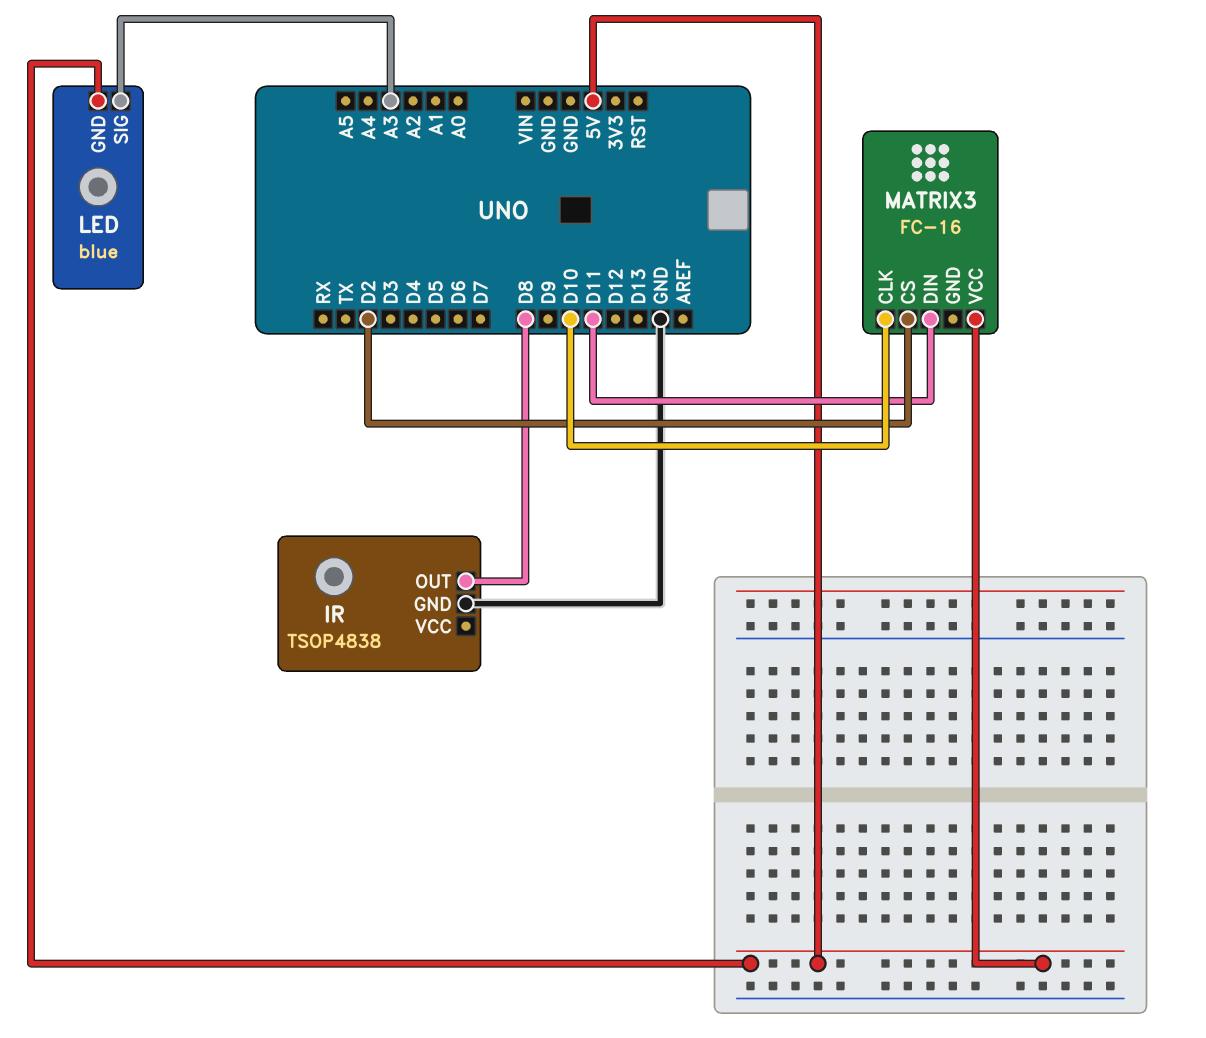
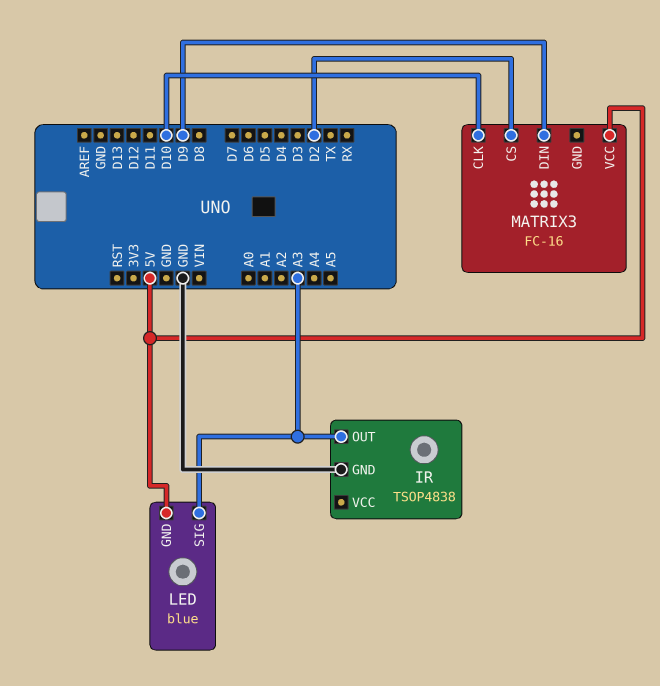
IR pin OUT: D8 -> A3
MATRIX3 pin DIN: D11 -> D9

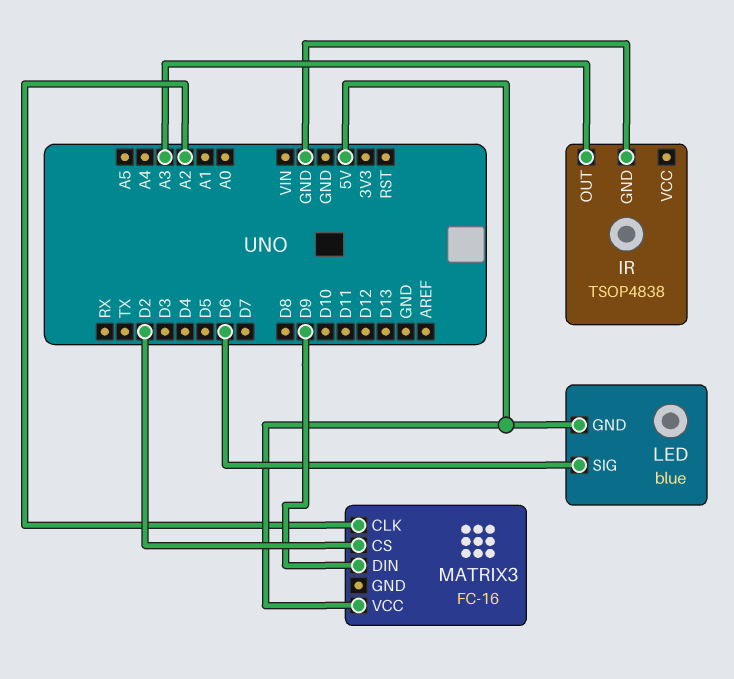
LED pin SIG: A3 -> D6
MATRIX3 pin CLK: D10 -> A2

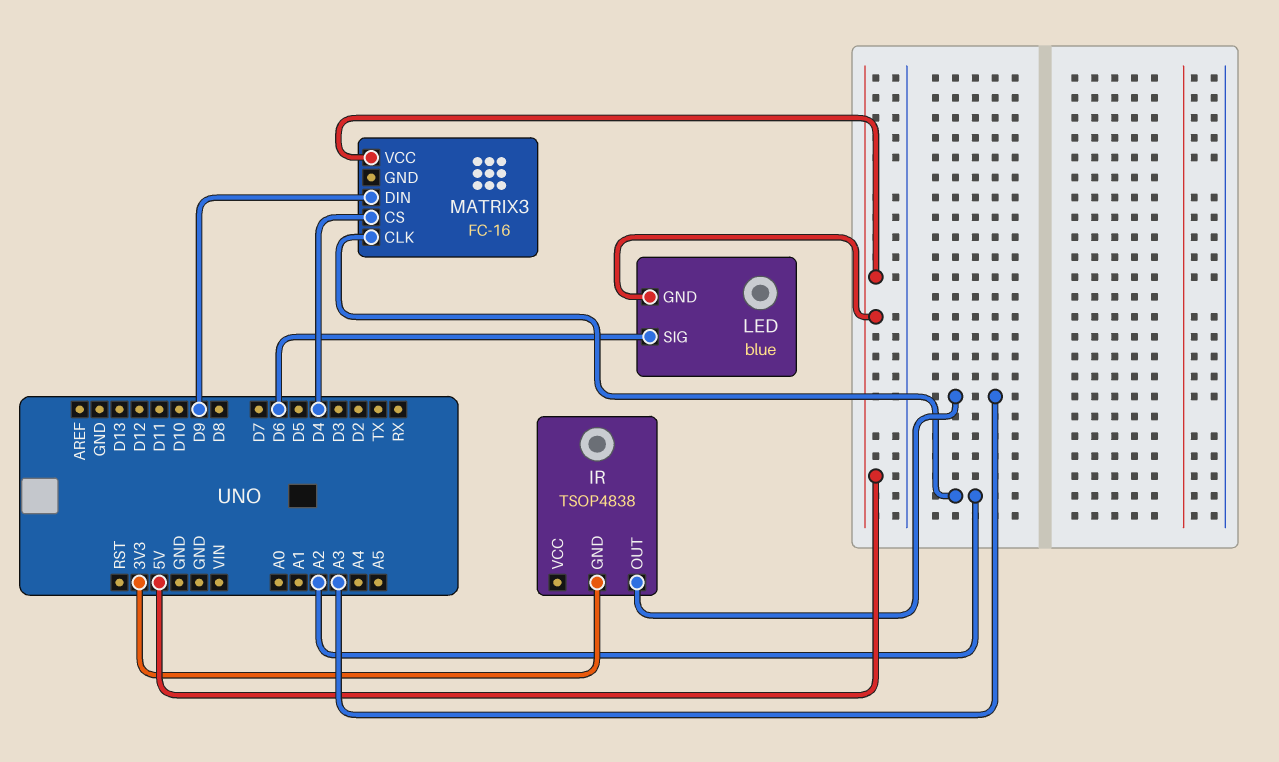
IR pin GND: GND -> 3V3
MATRIX3 pin CS: D2 -> D4

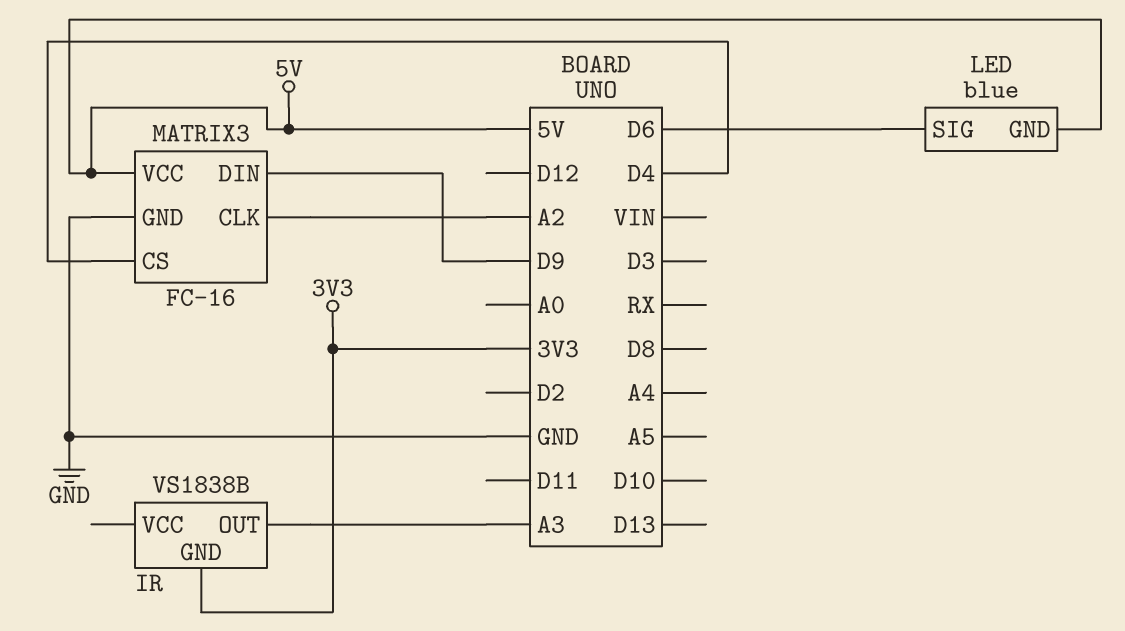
IR: TSOP4838 -> VS1838B
MATRIX3 pin GND: none -> GND

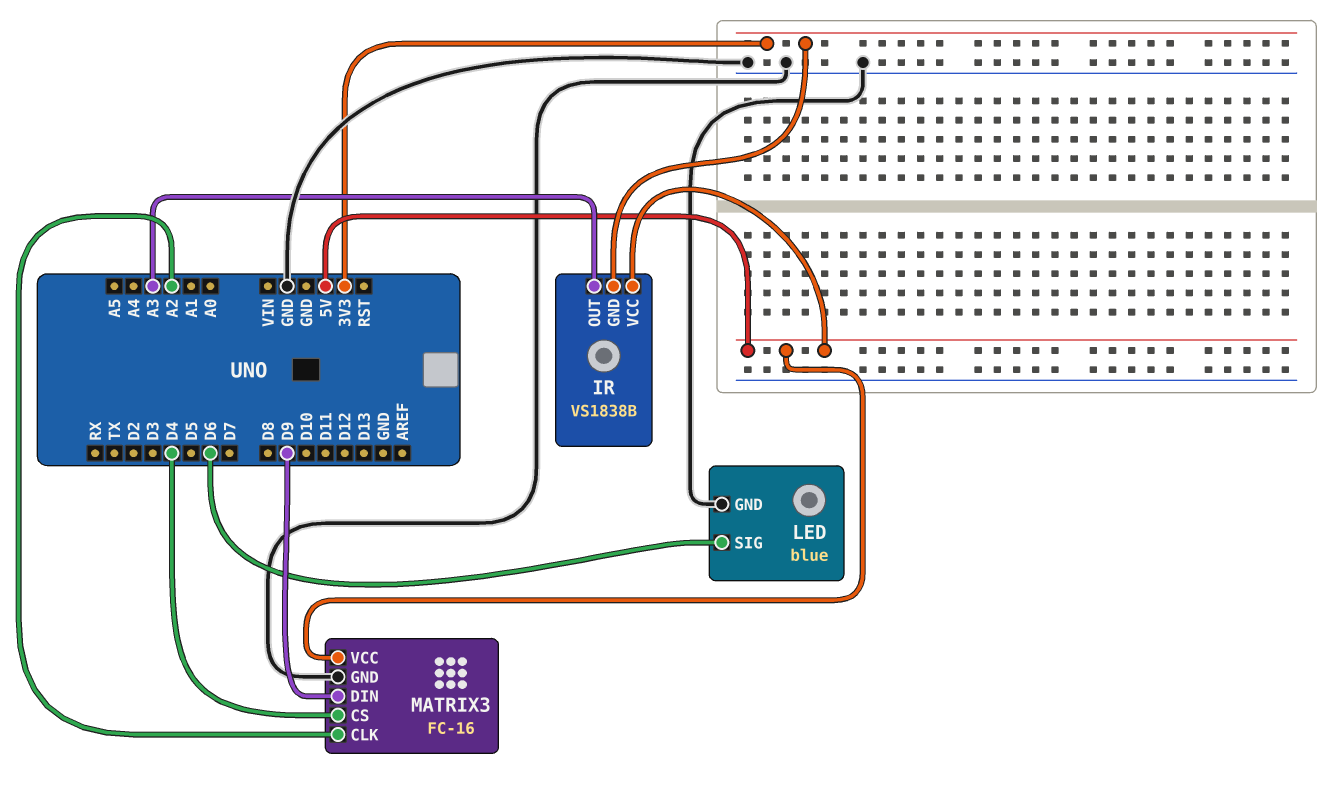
IR pin VCC: none -> 5V
LED pin GND: 5V -> GND

